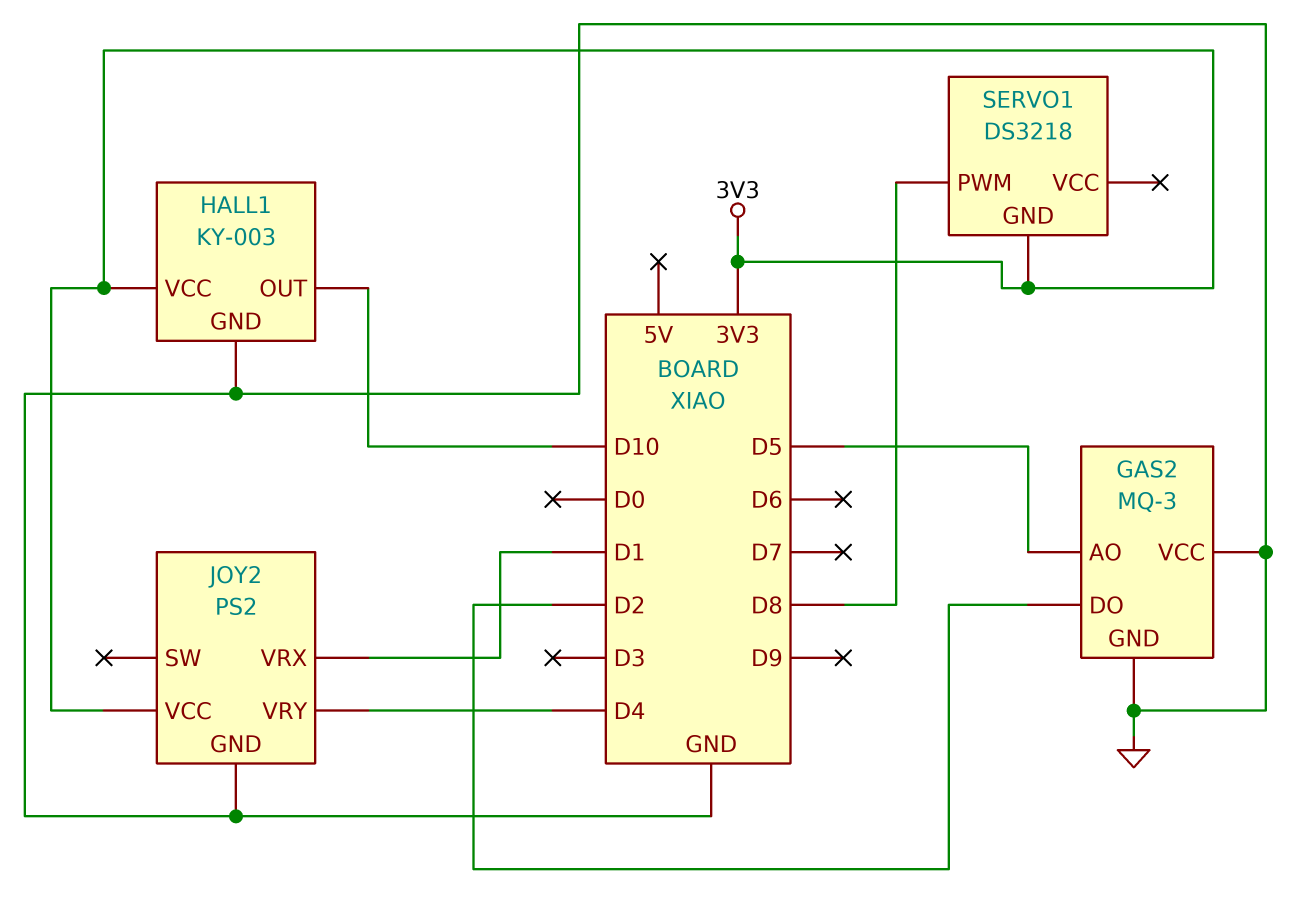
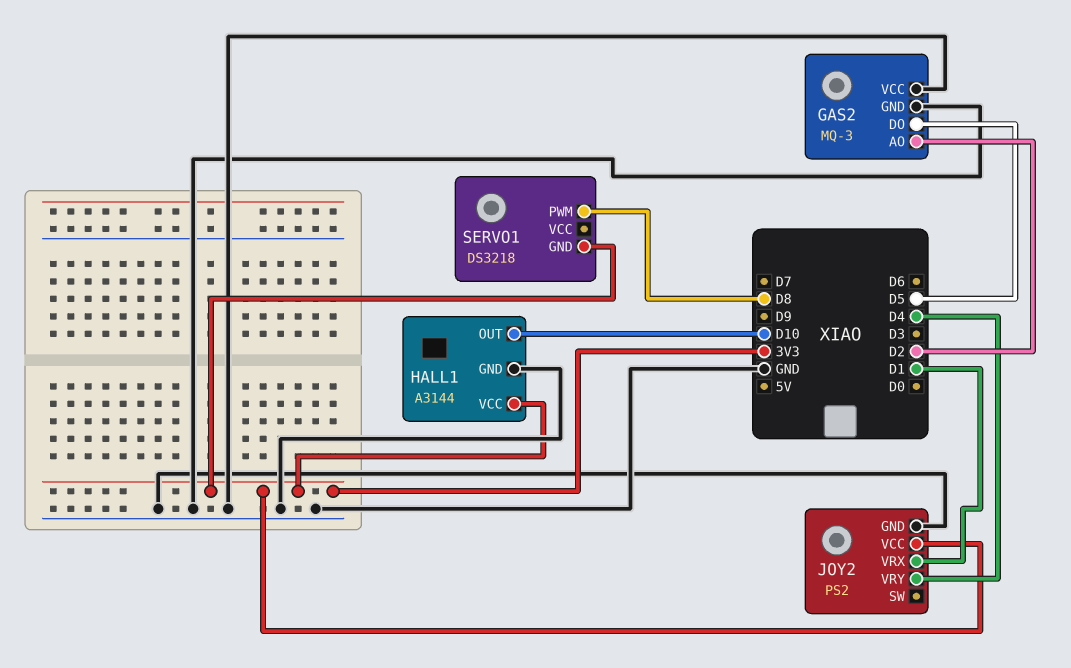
GAS2 pin AO: D5 -> D2
GAS2 pin DO: D2 -> D5
HALL1: KY-003 -> A3144

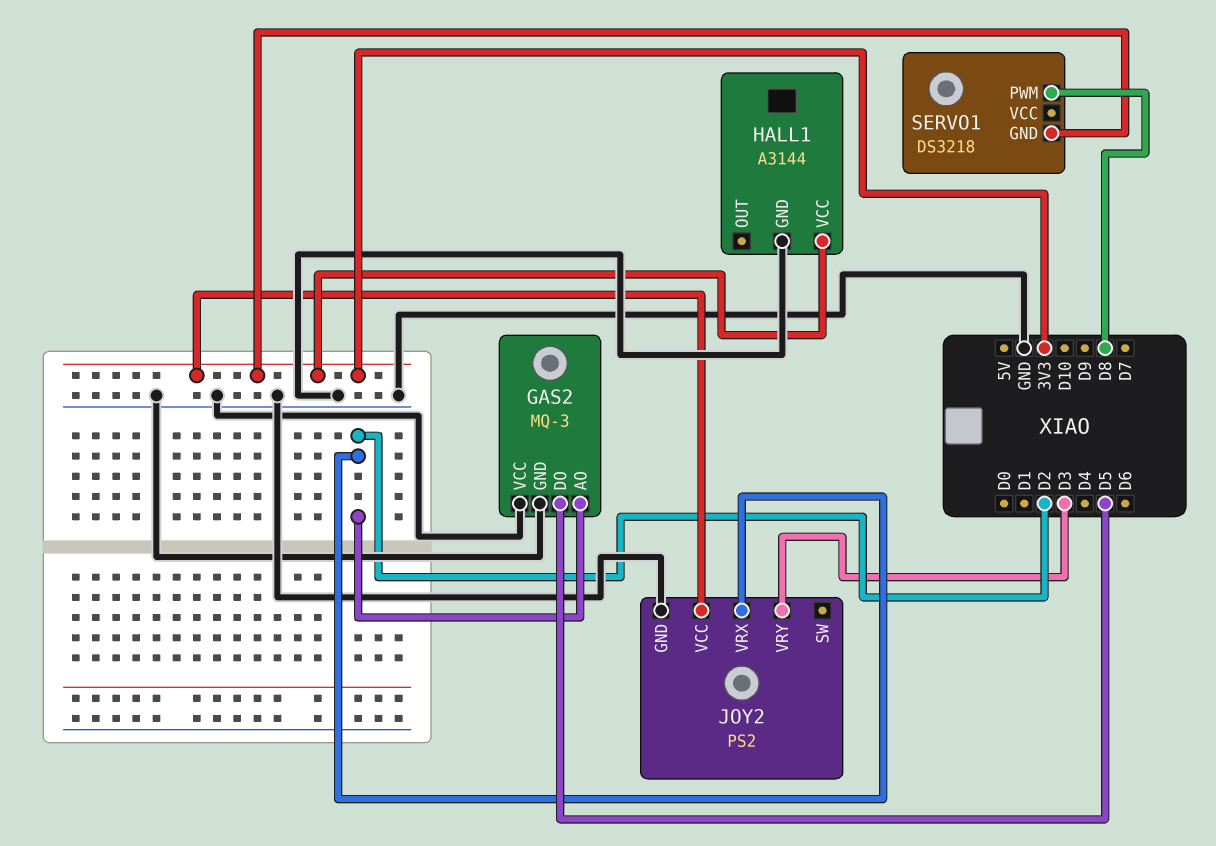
HALL1 pin OUT: D10 -> none
JOY2 pin VRX: D1 -> D2
JOY2 pin VRY: D4 -> D3

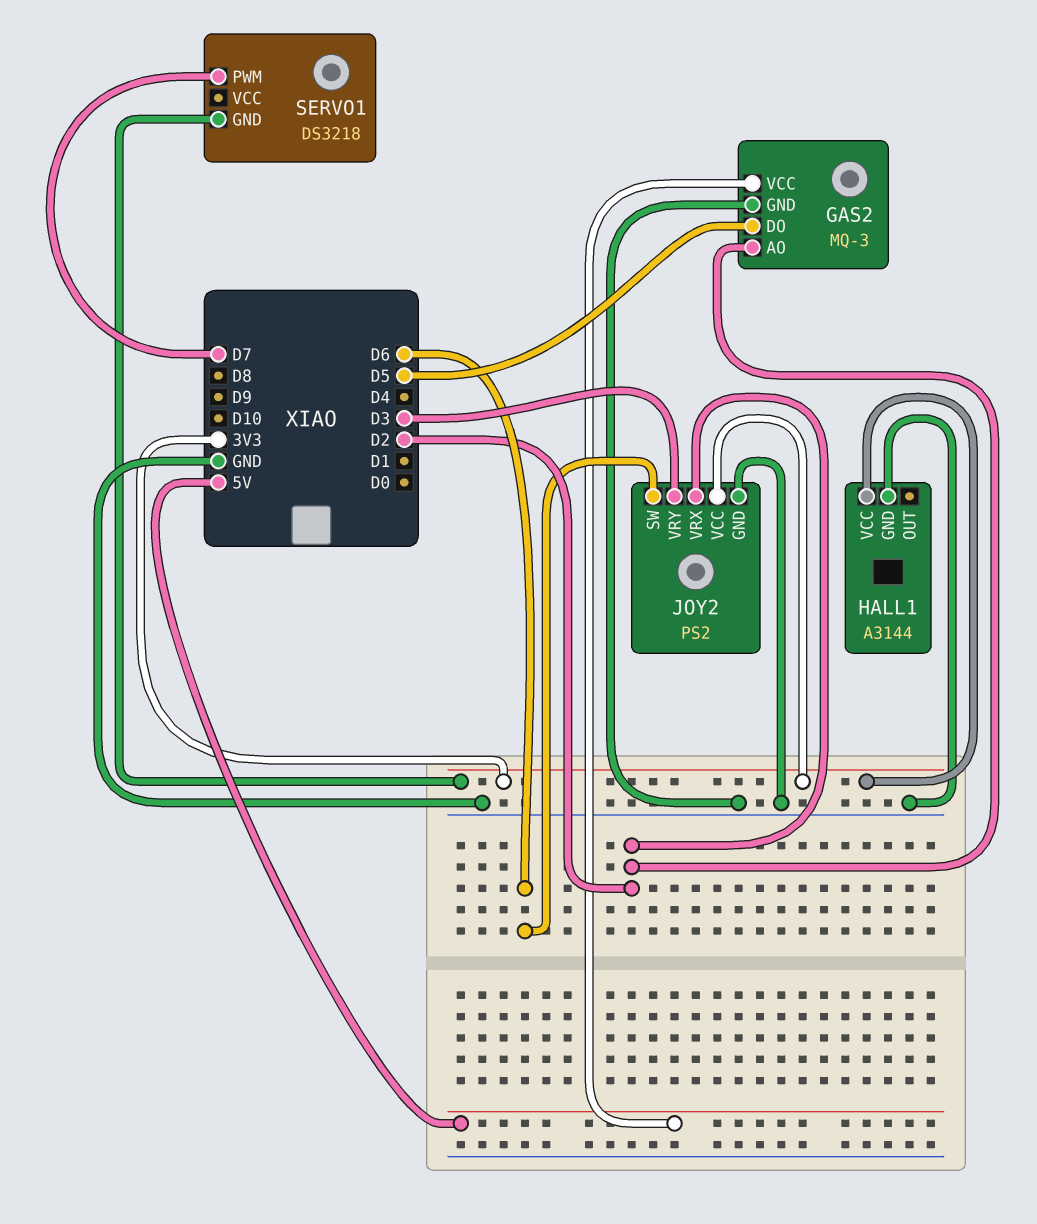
GAS2 pin VCC: GND -> 5V
JOY2 pin SW: none -> D6
SERVO1 pin PWM: D8 -> D7

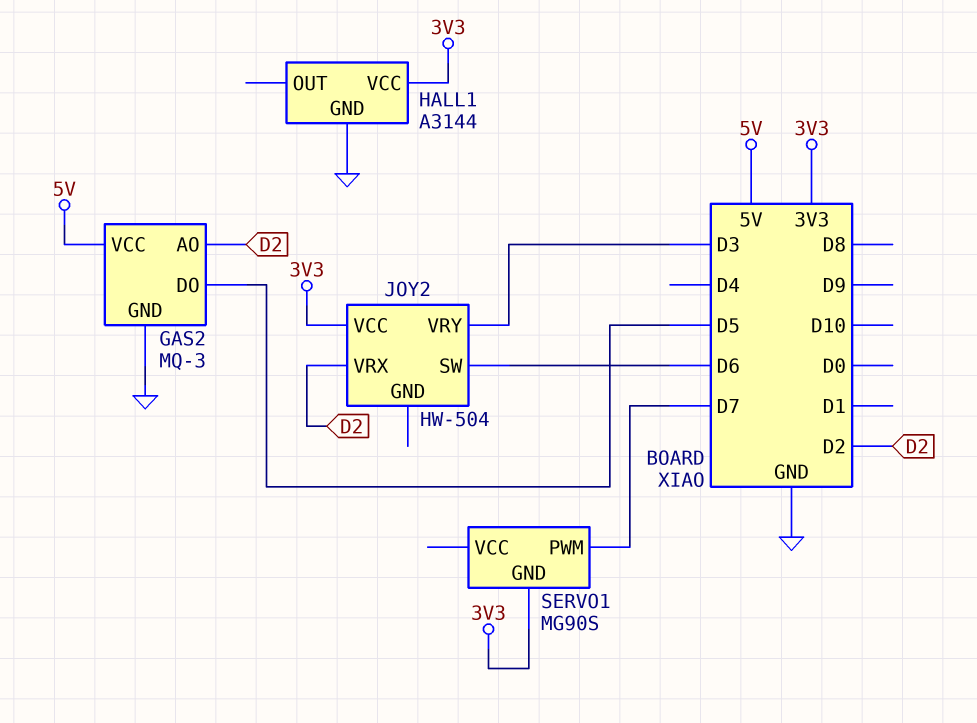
JOY2: PS2 -> HW-504
JOY2 pin GND: GND -> none
SERVO1: DS3218 -> MG90S

